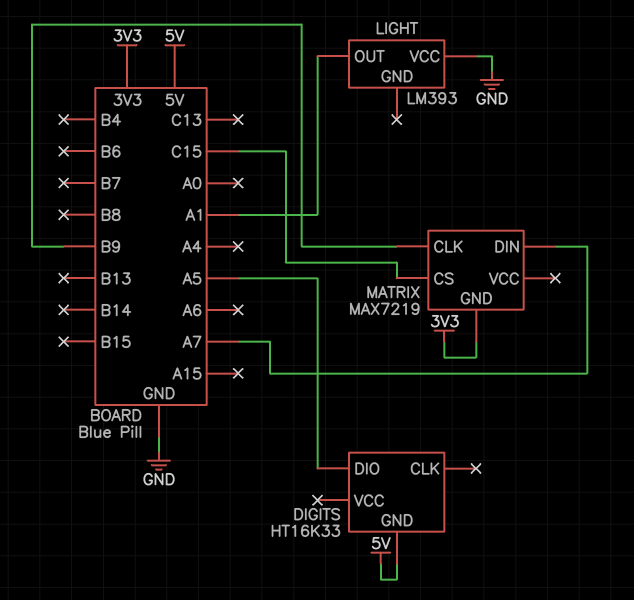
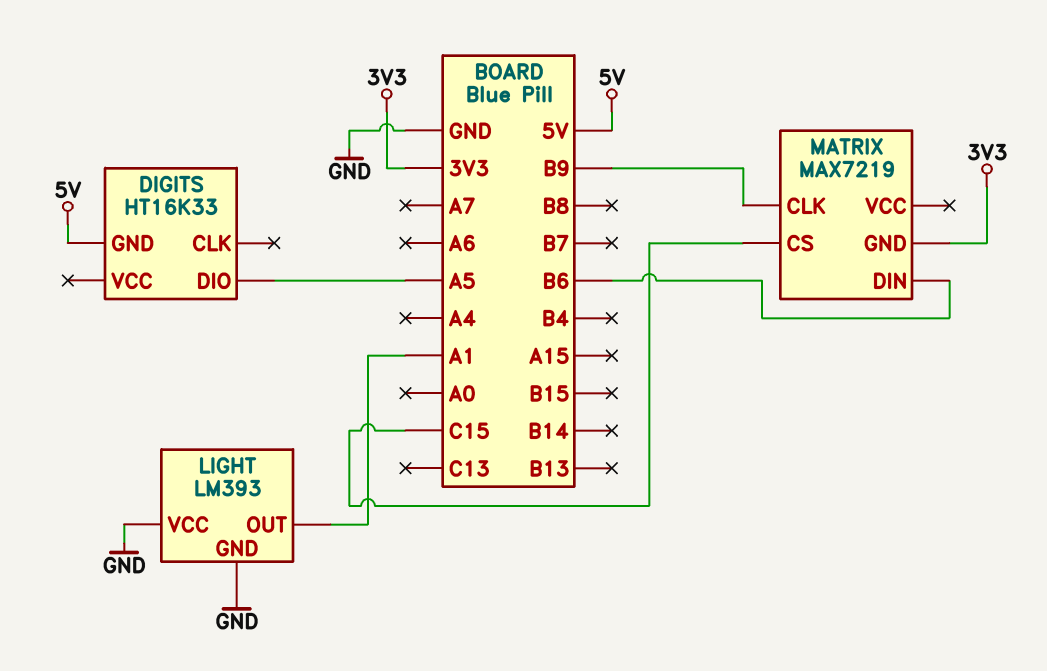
LIGHT pin GND: none -> GND
MATRIX pin DIN: A7 -> B6

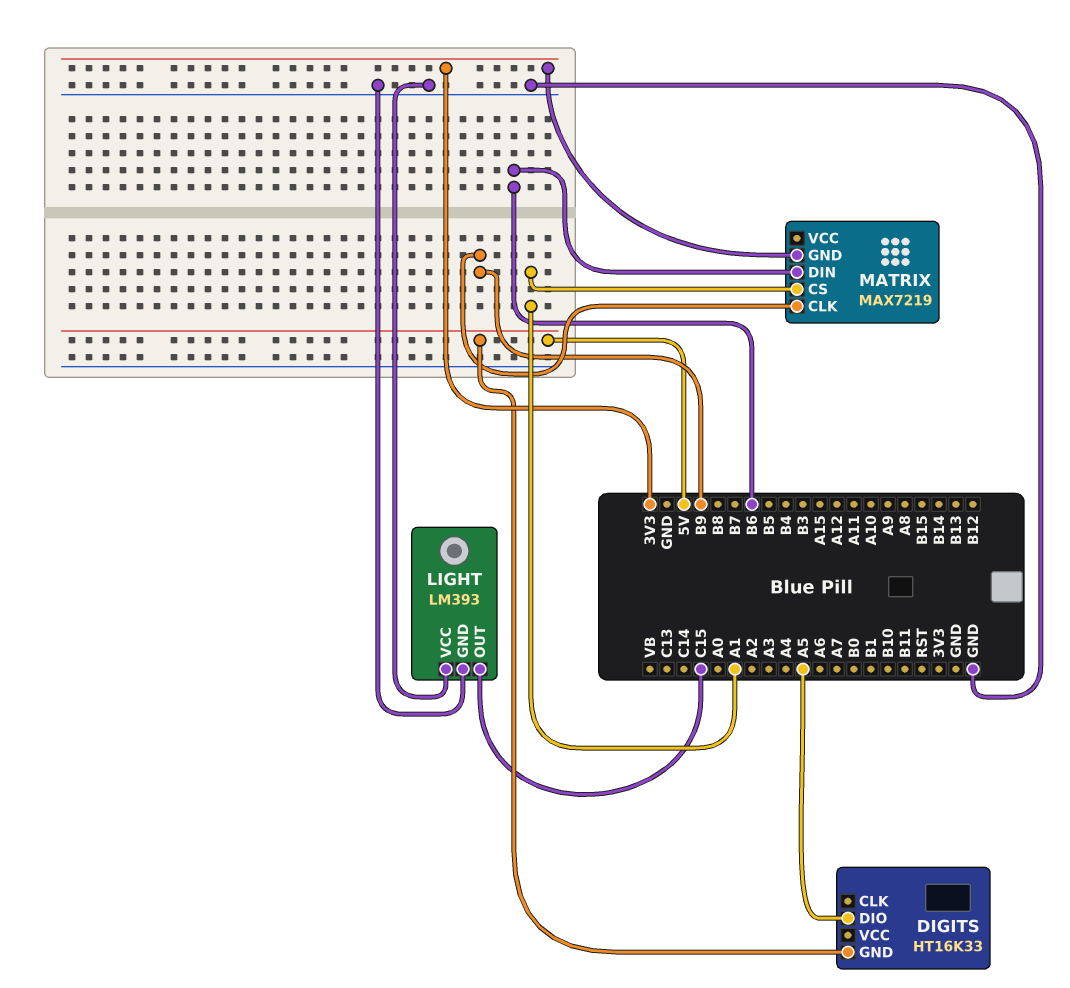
LIGHT pin OUT: A1 -> C15
MATRIX pin CS: C15 -> A1

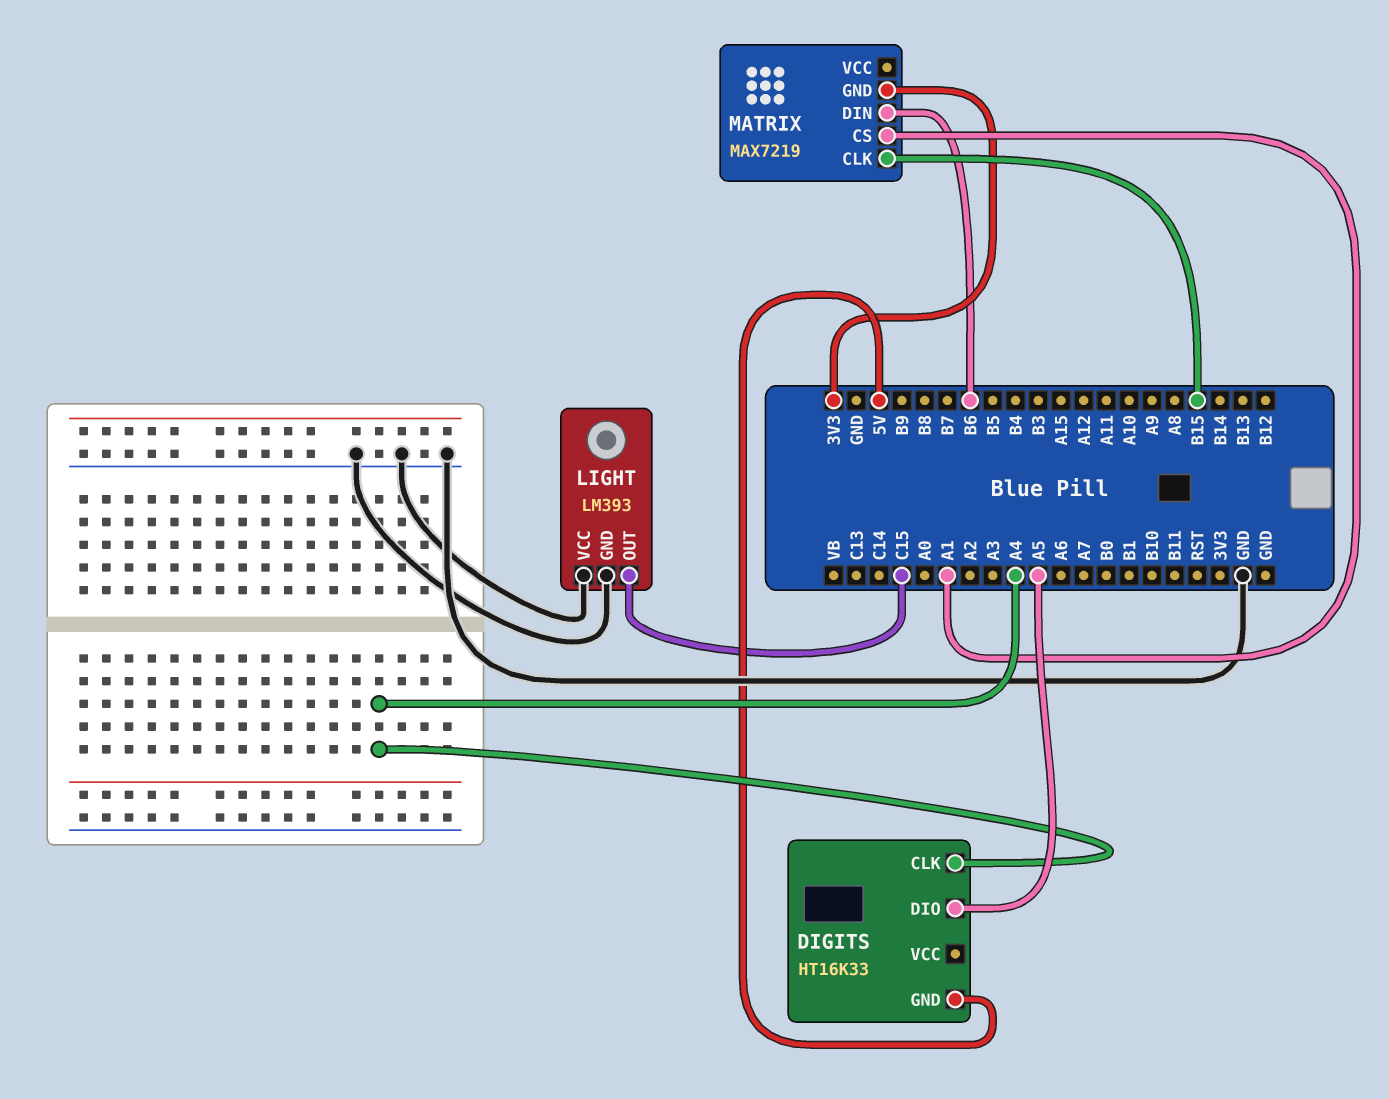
DIGITS pin CLK: none -> A4
MATRIX pin CLK: B9 -> B15

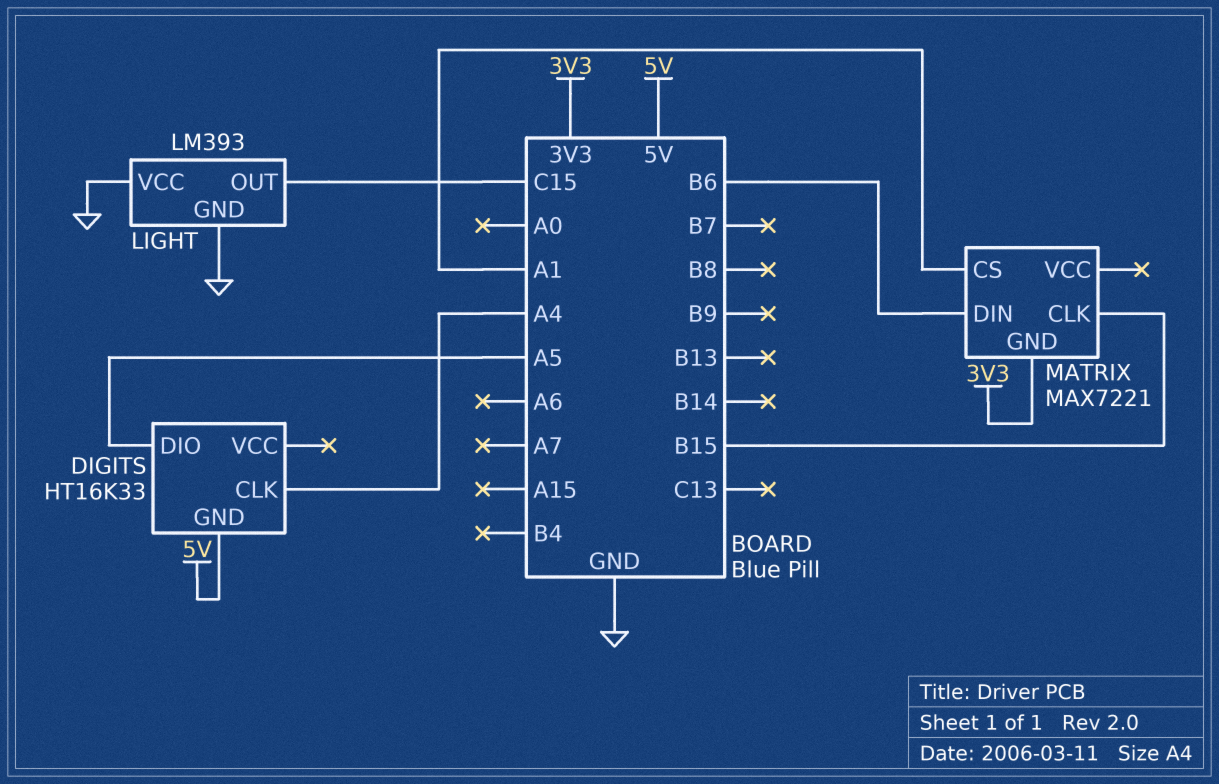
MATRIX: MAX7219 -> MAX7221

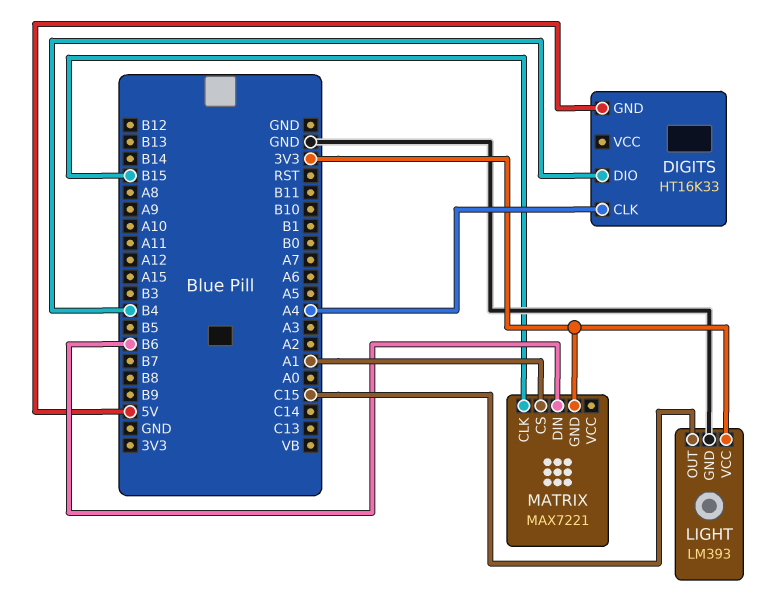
DIGITS pin DIO: A5 -> B4
LIGHT pin VCC: GND -> 3V3

